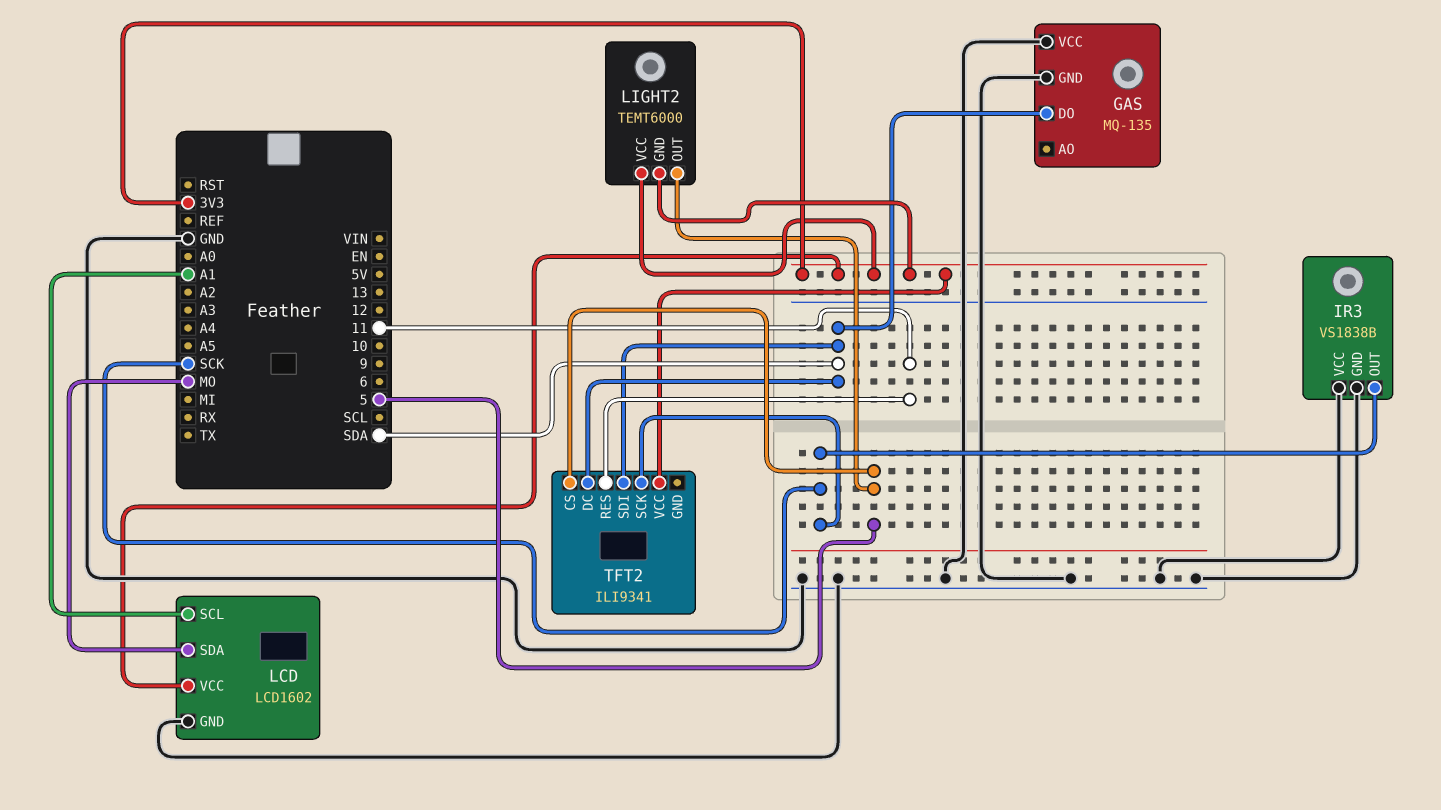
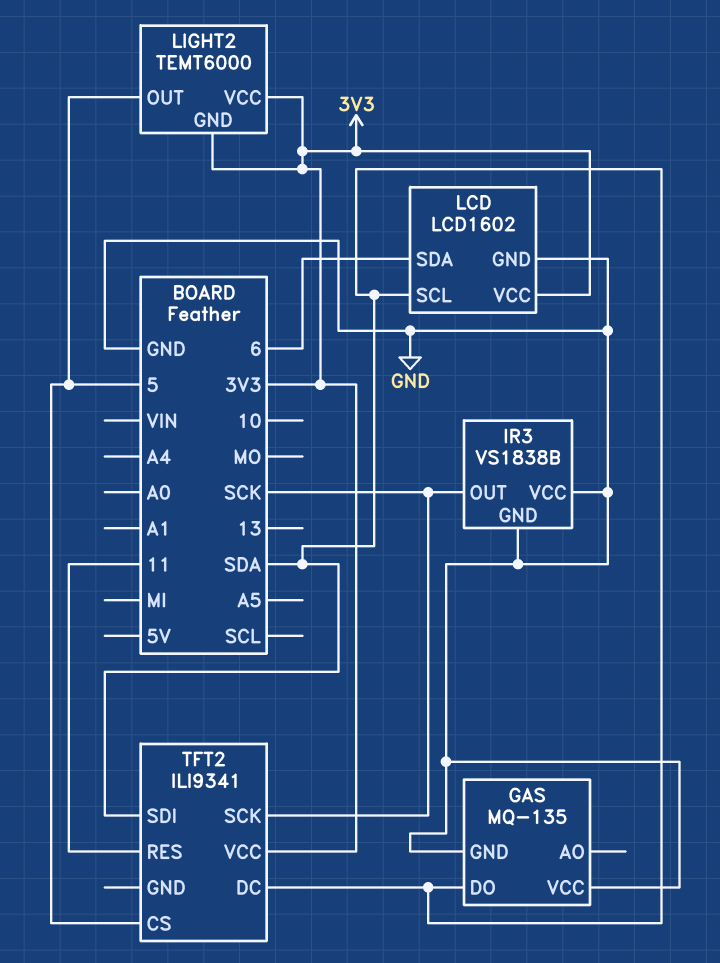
LCD pin SCL: A1 -> SDA
LCD pin SDA: MO -> 6

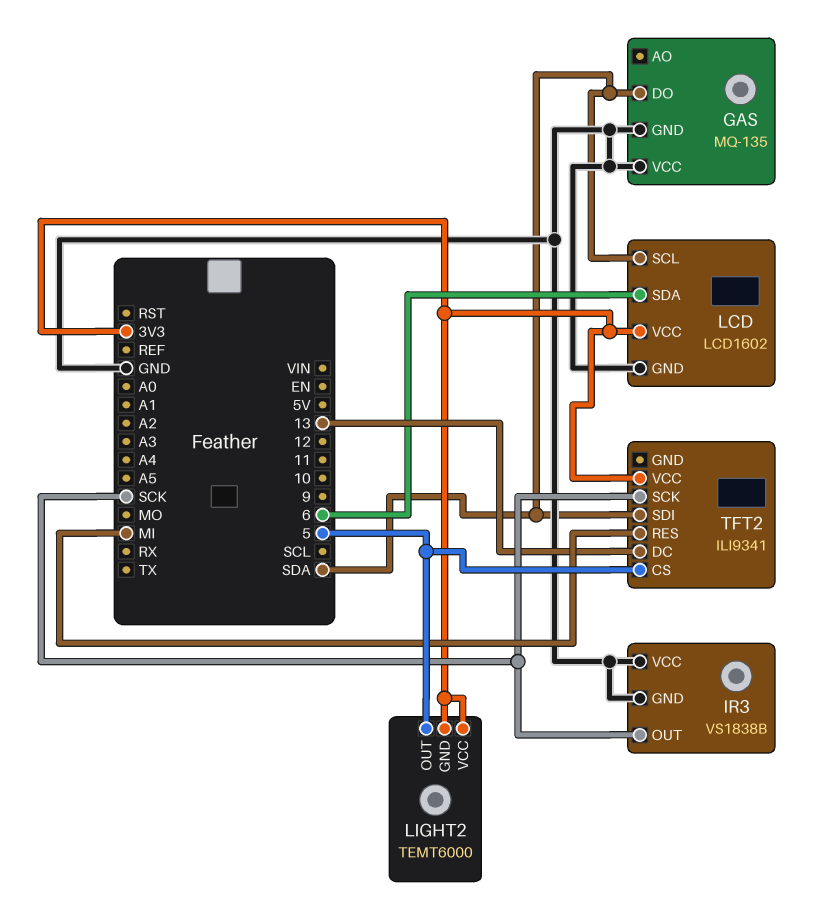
TFT2 pin DC: SDA -> 13
TFT2 pin RES: 11 -> MI

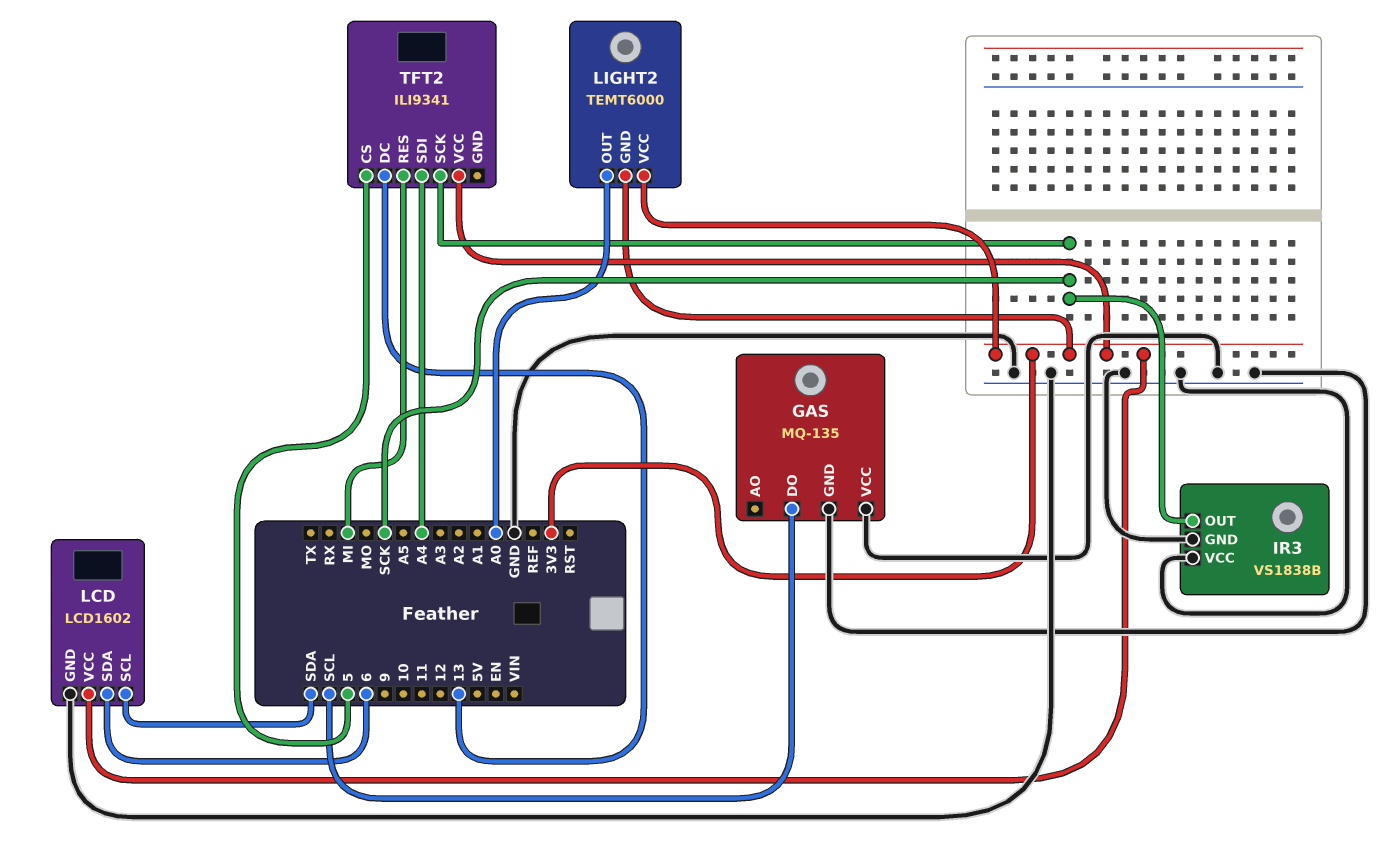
GAS pin DO: SDA -> SCL
LIGHT2 pin OUT: 5 -> A0
TFT2 pin SDI: SDA -> A4

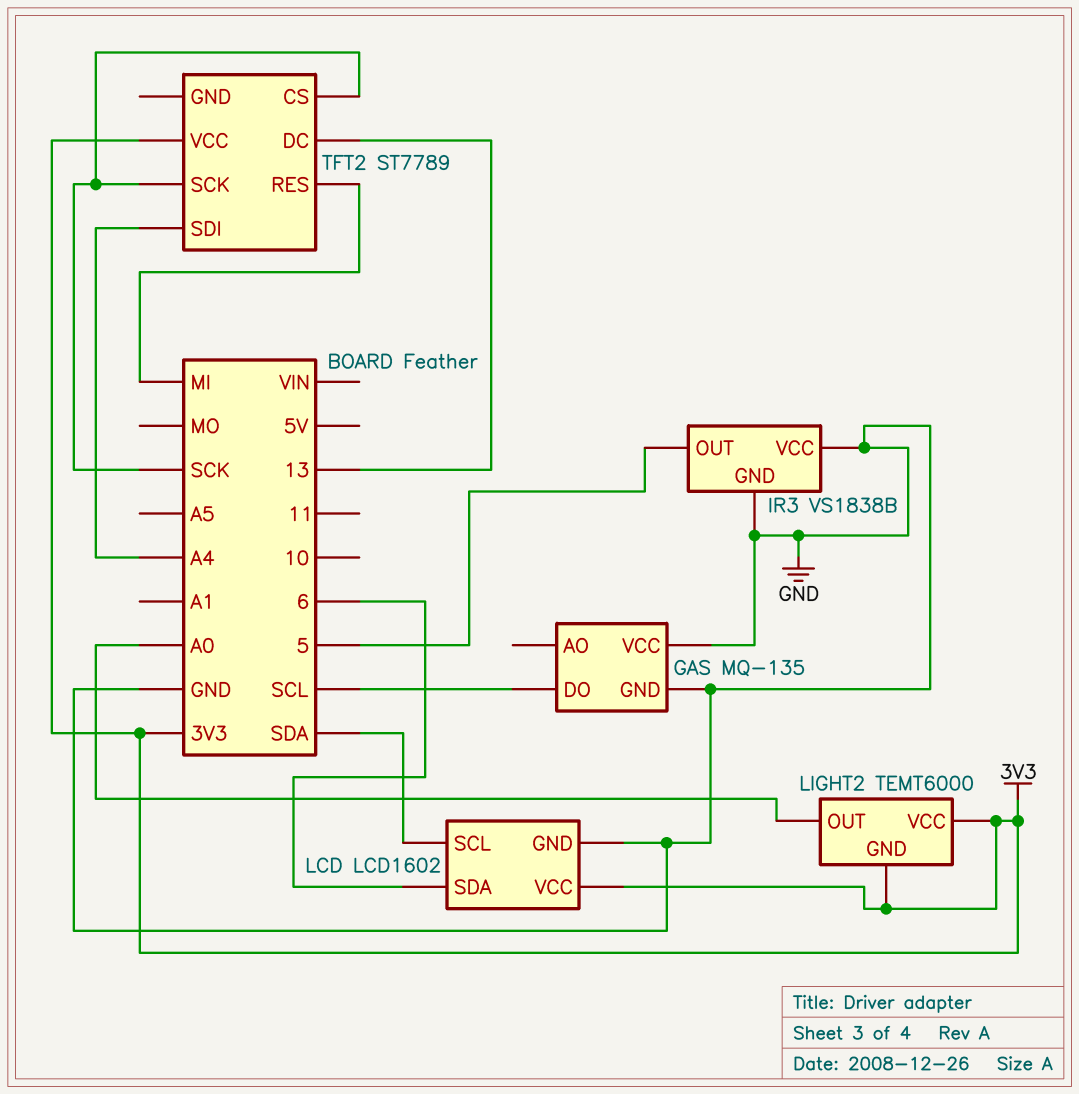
IR3 pin OUT: SCK -> 5
TFT2: ILI9341 -> ST7789
TFT2 pin CS: 5 -> SCK

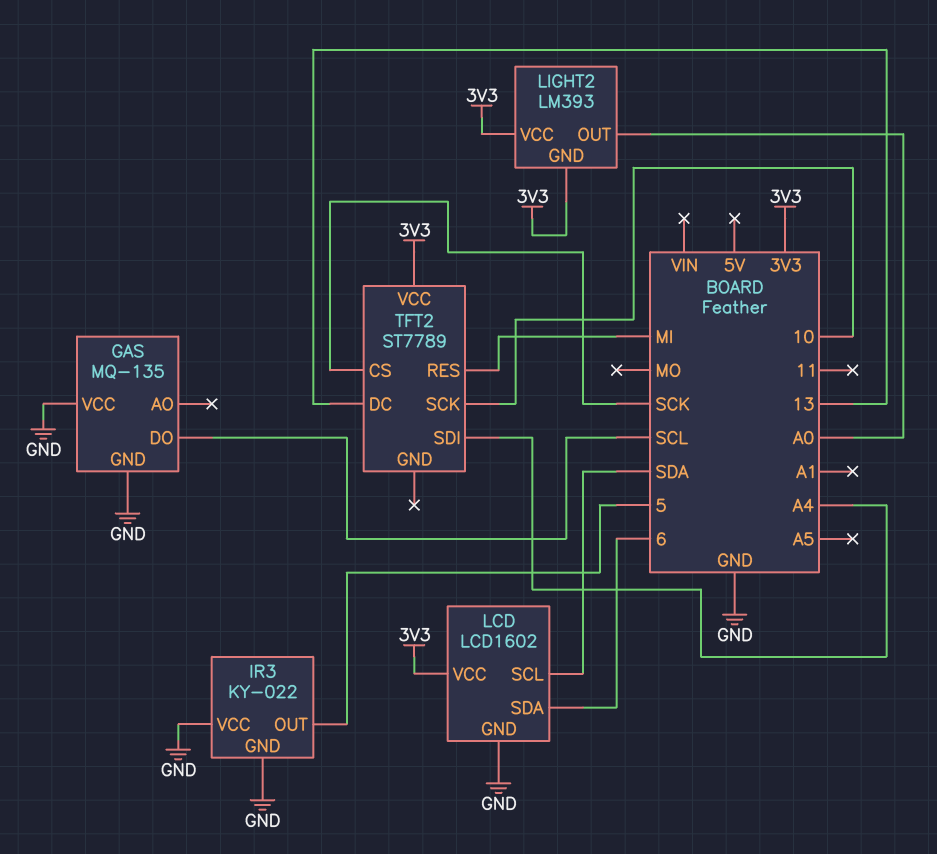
IR3: VS1838B -> KY-022
LIGHT2: TEMT6000 -> LM393
TFT2 pin SCK: SCK -> 10

